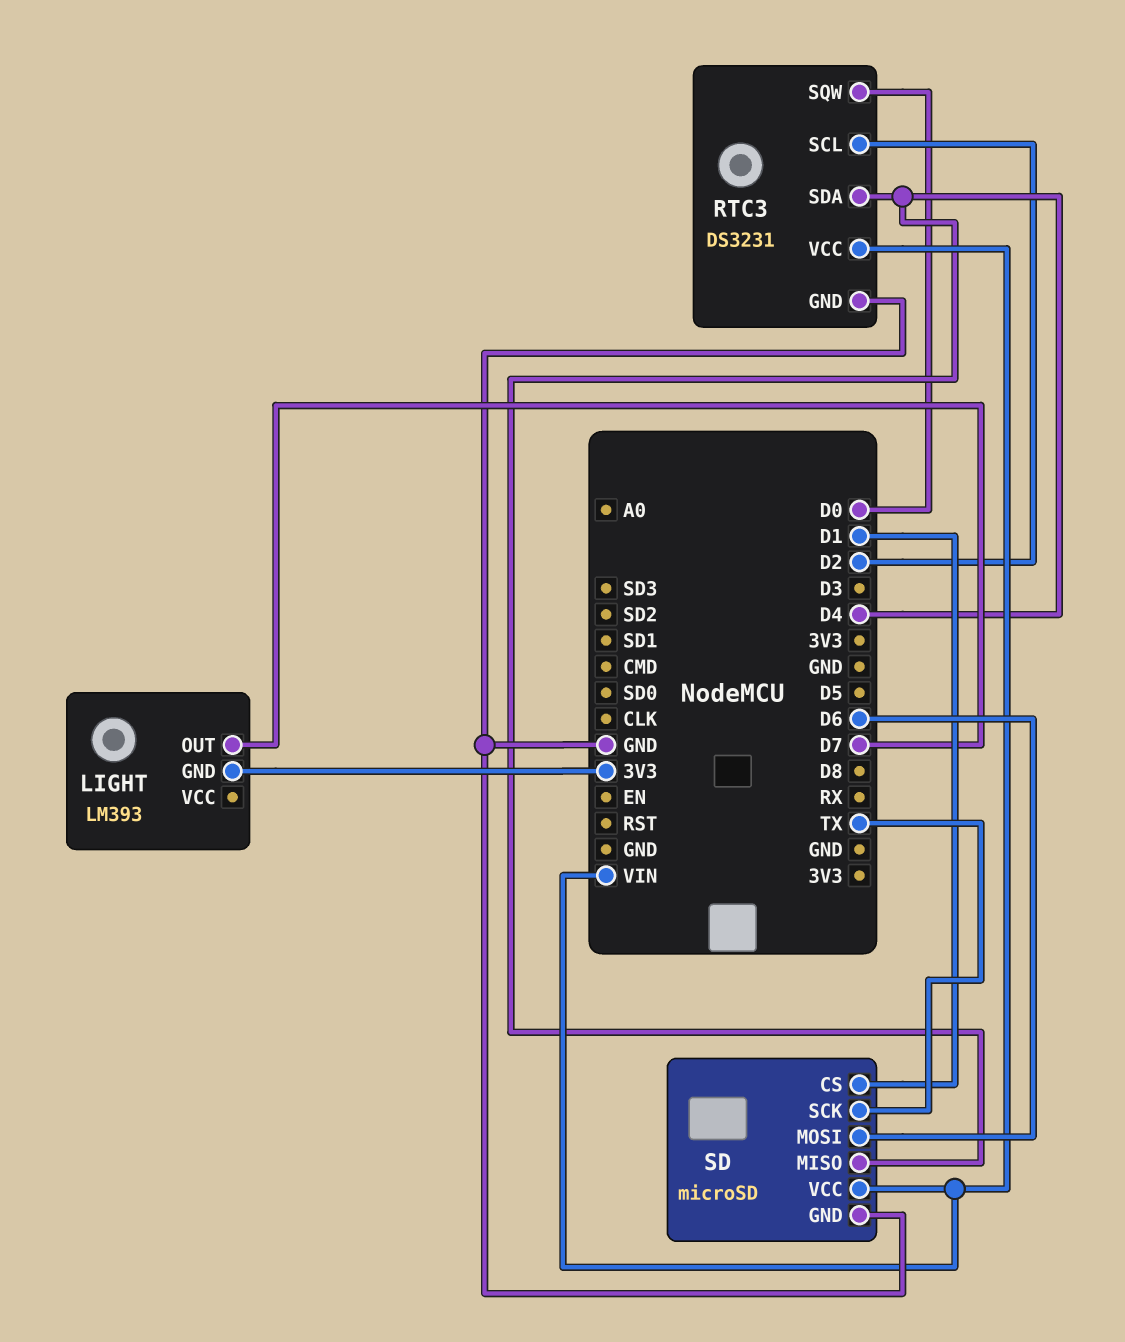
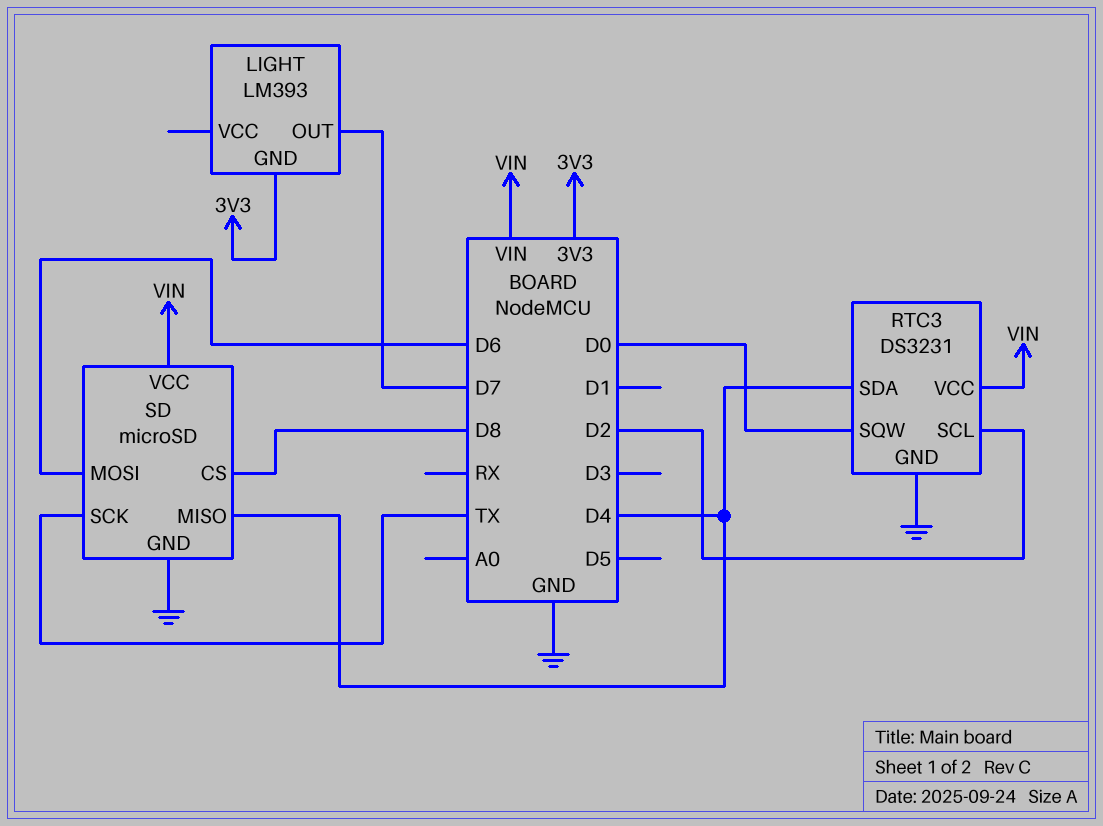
SD pin CS: D1 -> D8

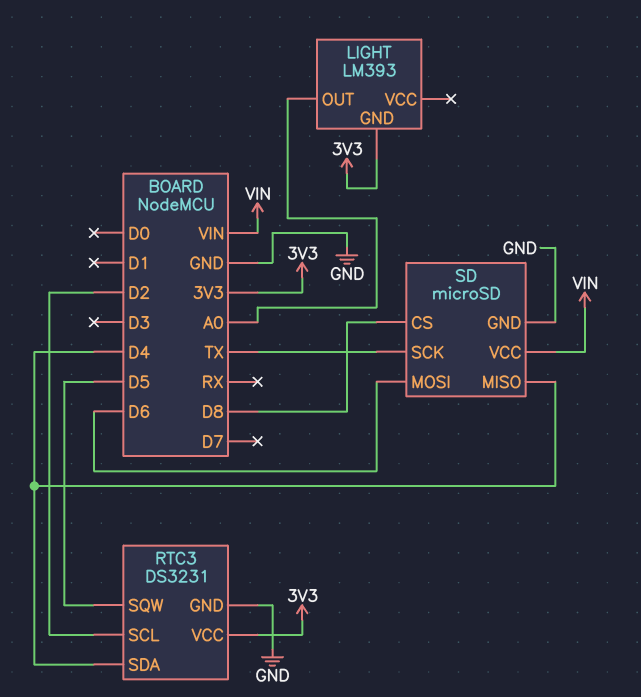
LIGHT pin OUT: D7 -> A0
RTC3 pin SQW: D0 -> D5
RTC3 pin VCC: VIN -> 3V3

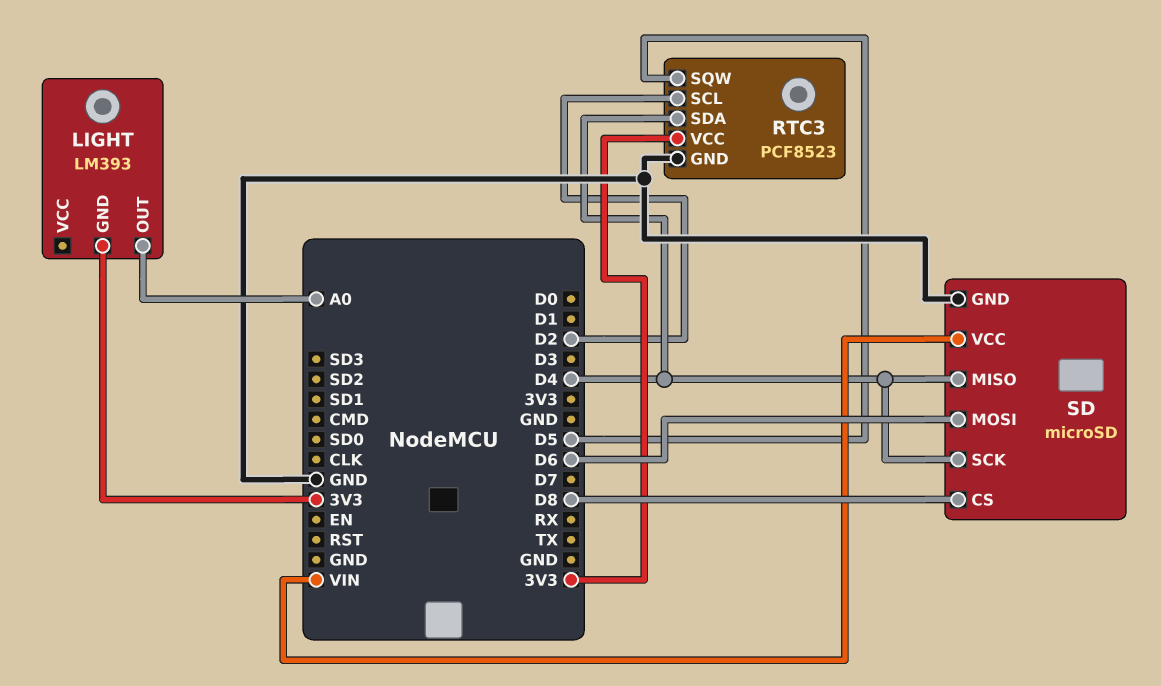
RTC3: DS3231 -> PCF8523
SD pin SCK: TX -> D4

